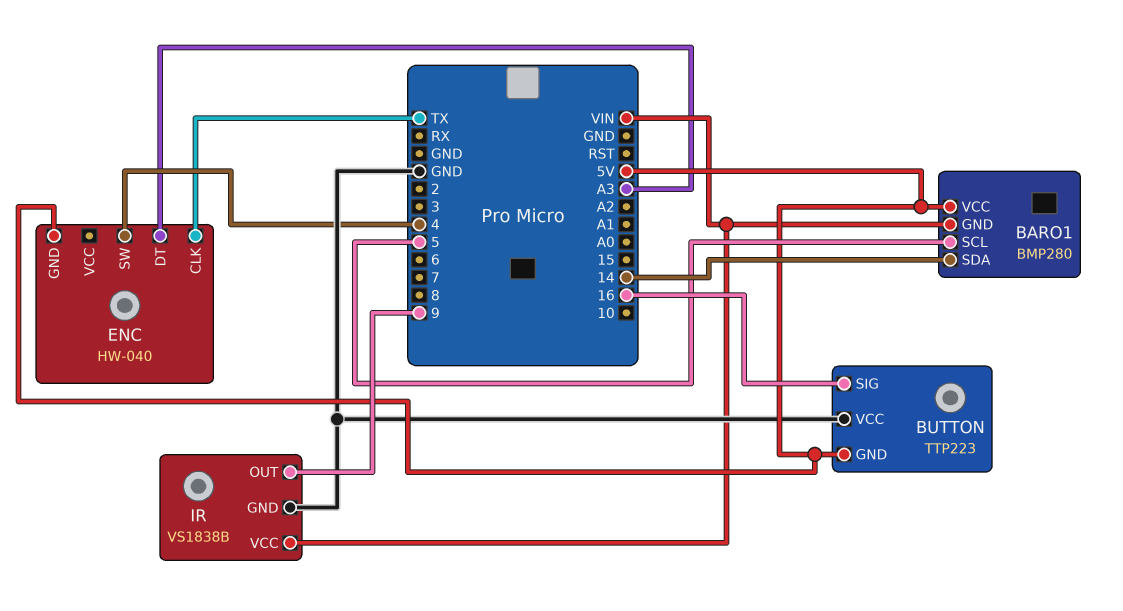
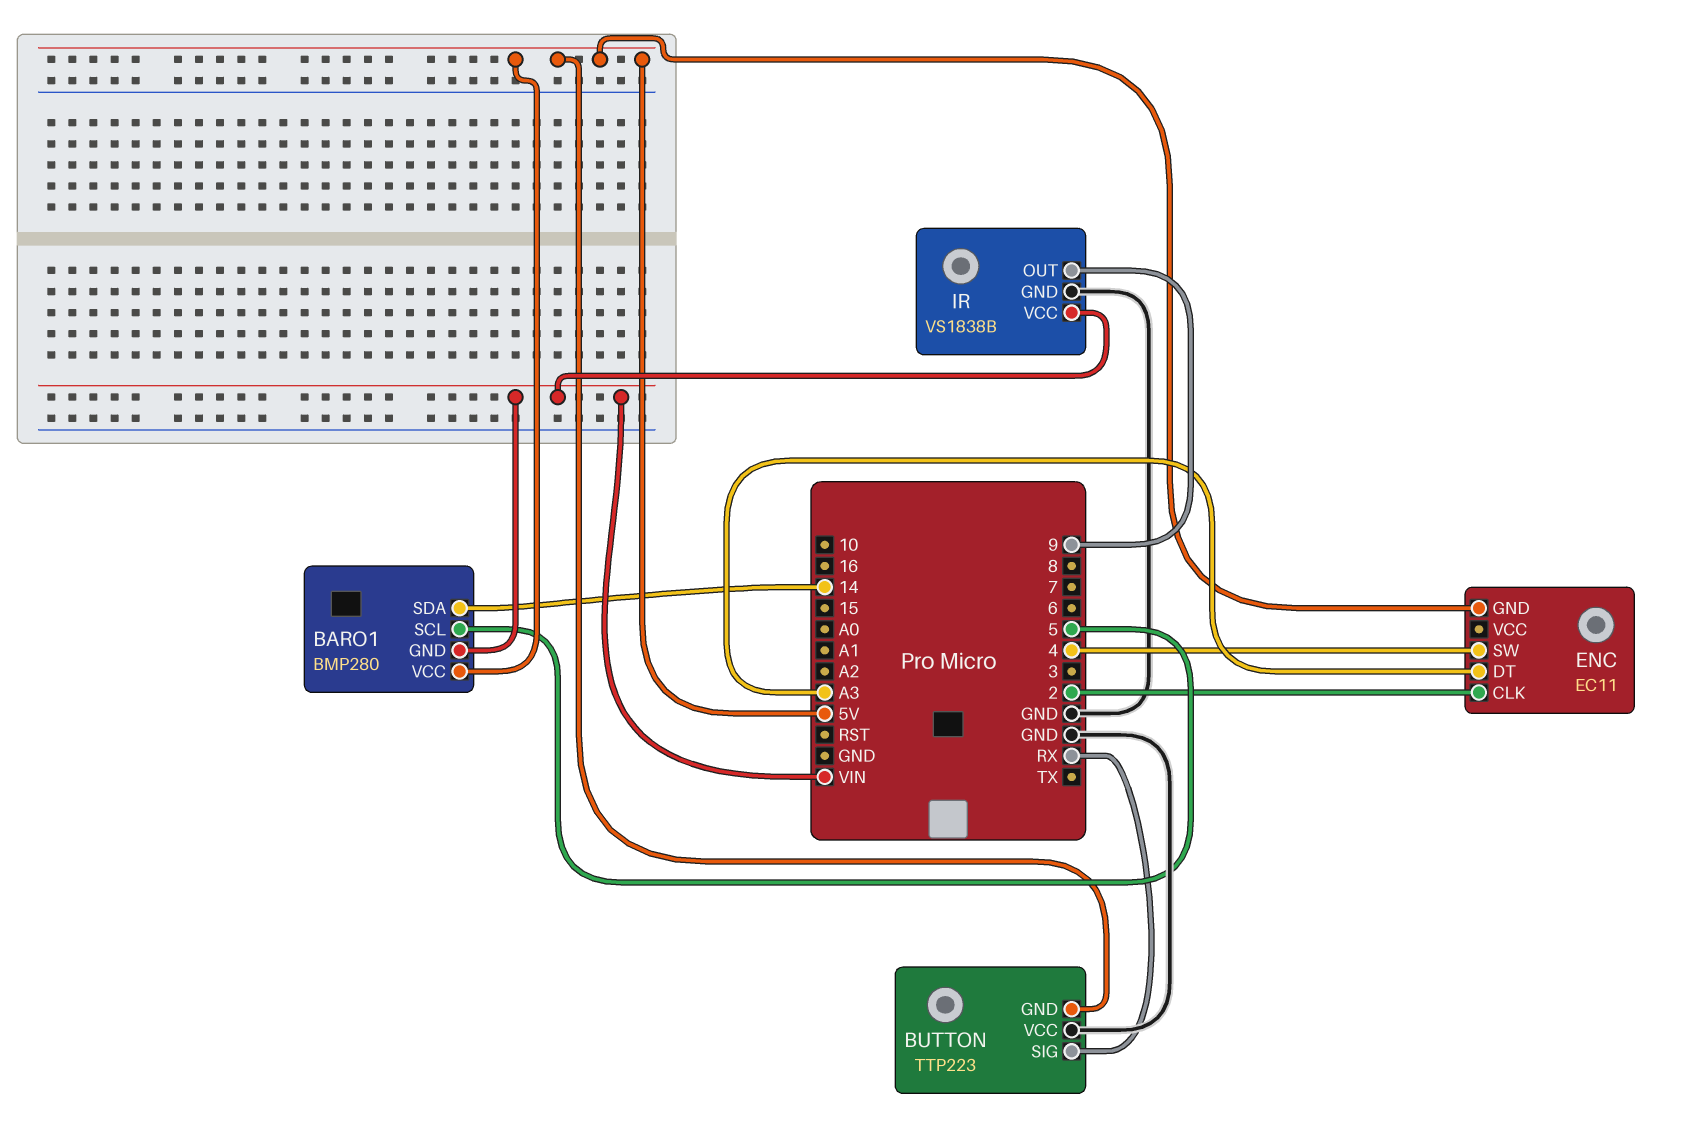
BUTTON pin SIG: 16 -> RX
ENC: HW-040 -> EC11
ENC pin CLK: TX -> 2

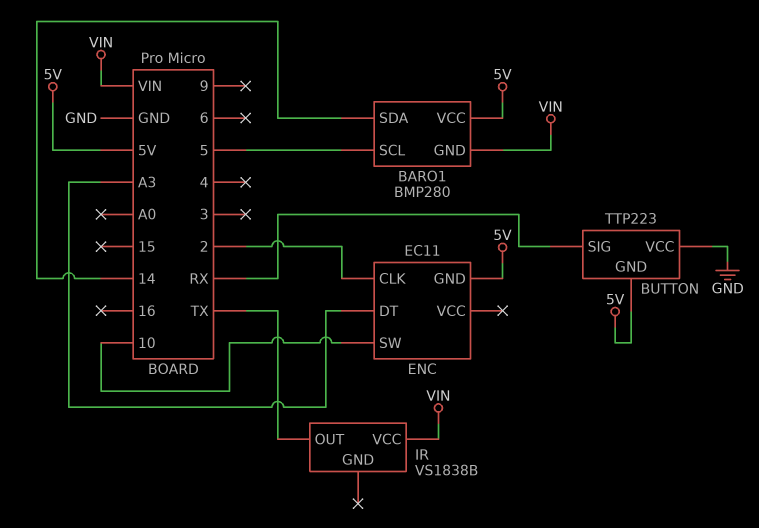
ENC pin SW: 4 -> 10
IR pin GND: GND -> none
IR pin OUT: 9 -> TX

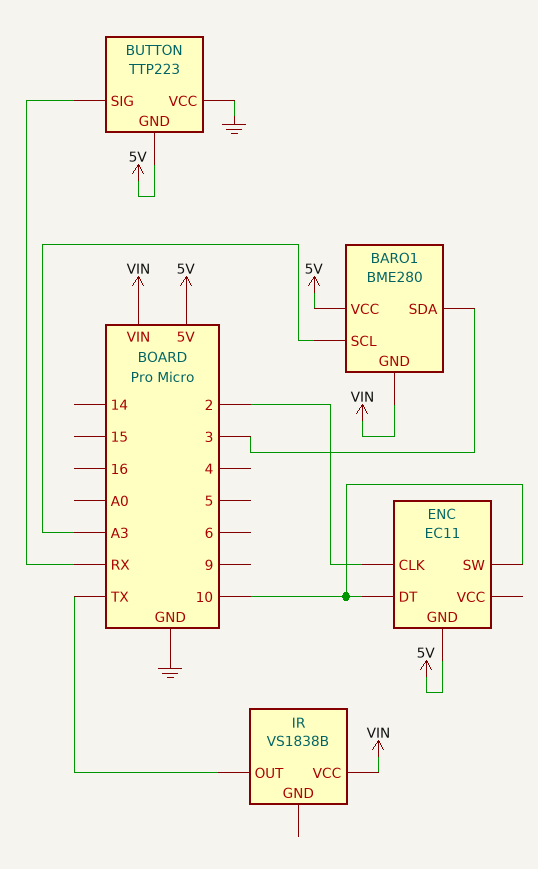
BARO1: BMP280 -> BME280
BARO1 pin SCL: 5 -> A3
BARO1 pin SDA: 14 -> 3
ENC pin DT: A3 -> 10

